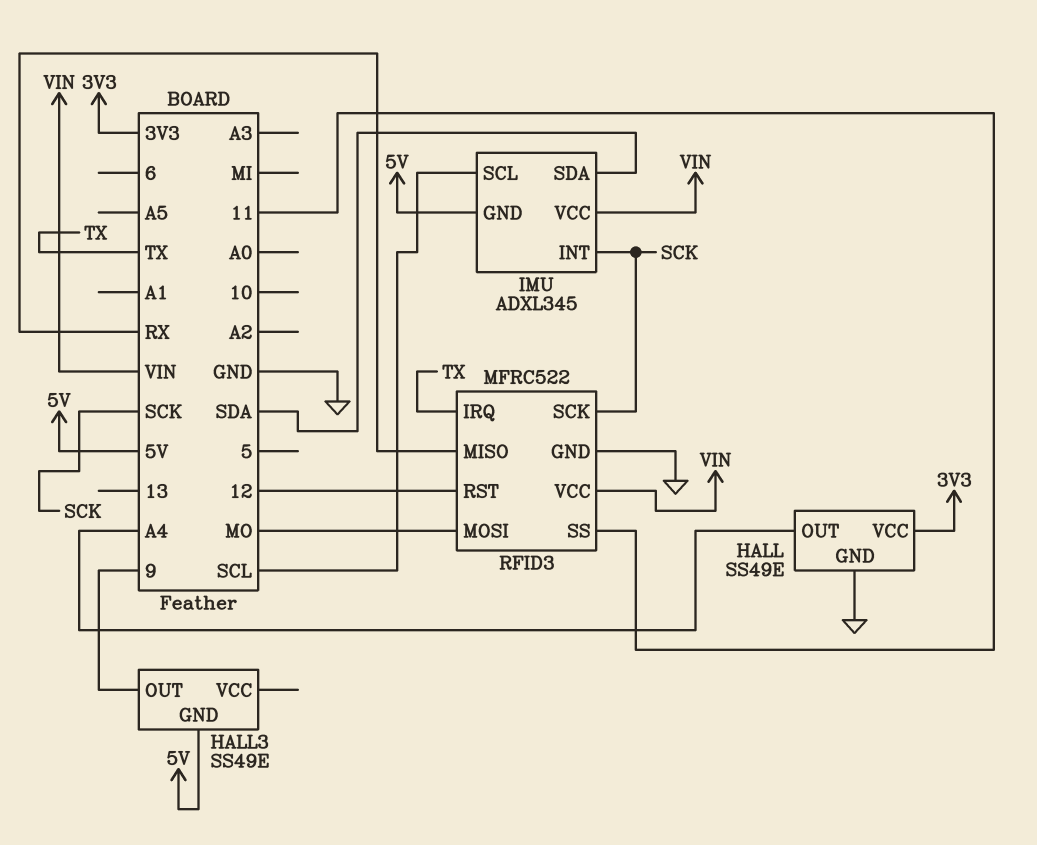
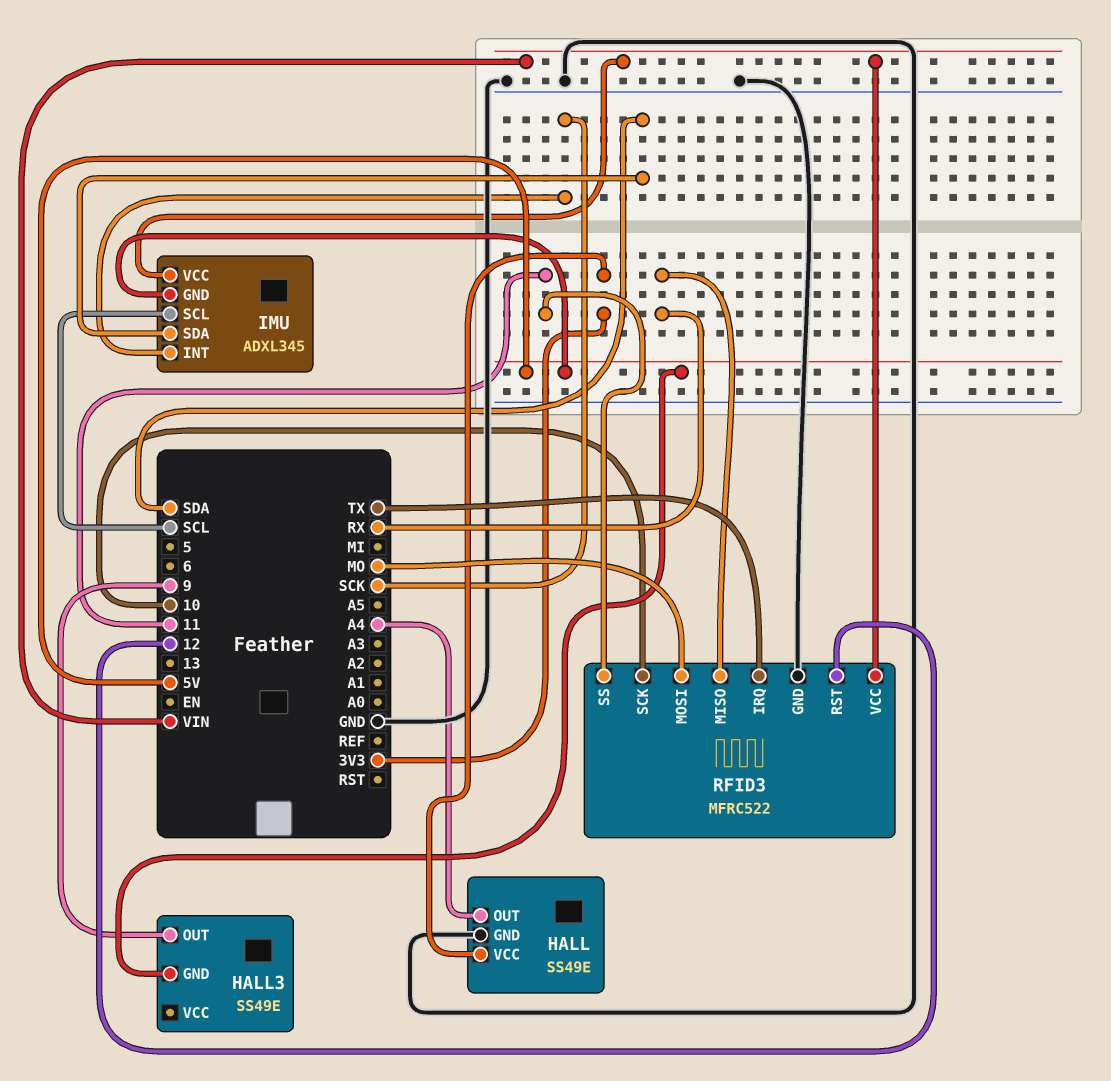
RFID3 pin SCK: SCK -> 10

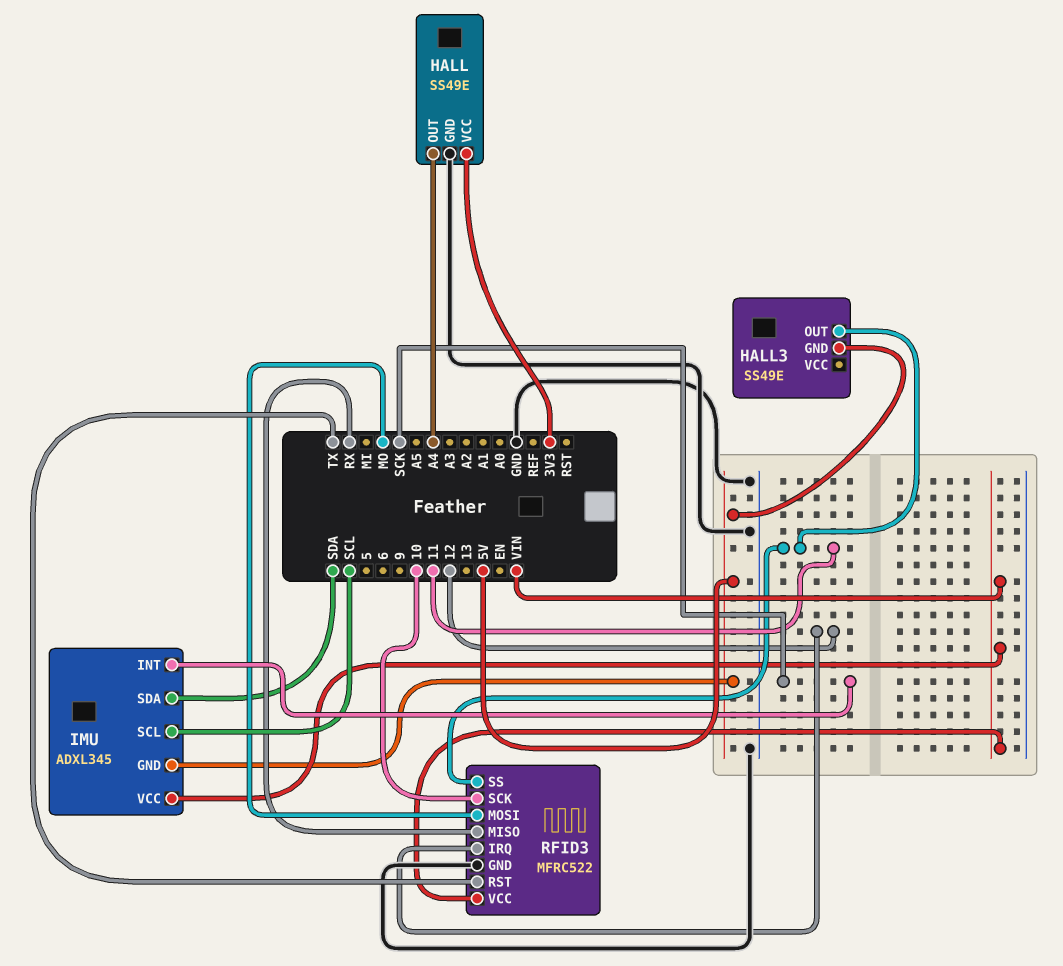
HALL3 pin OUT: 9 -> 11
RFID3 pin IRQ: TX -> 12
RFID3 pin RST: 12 -> TX

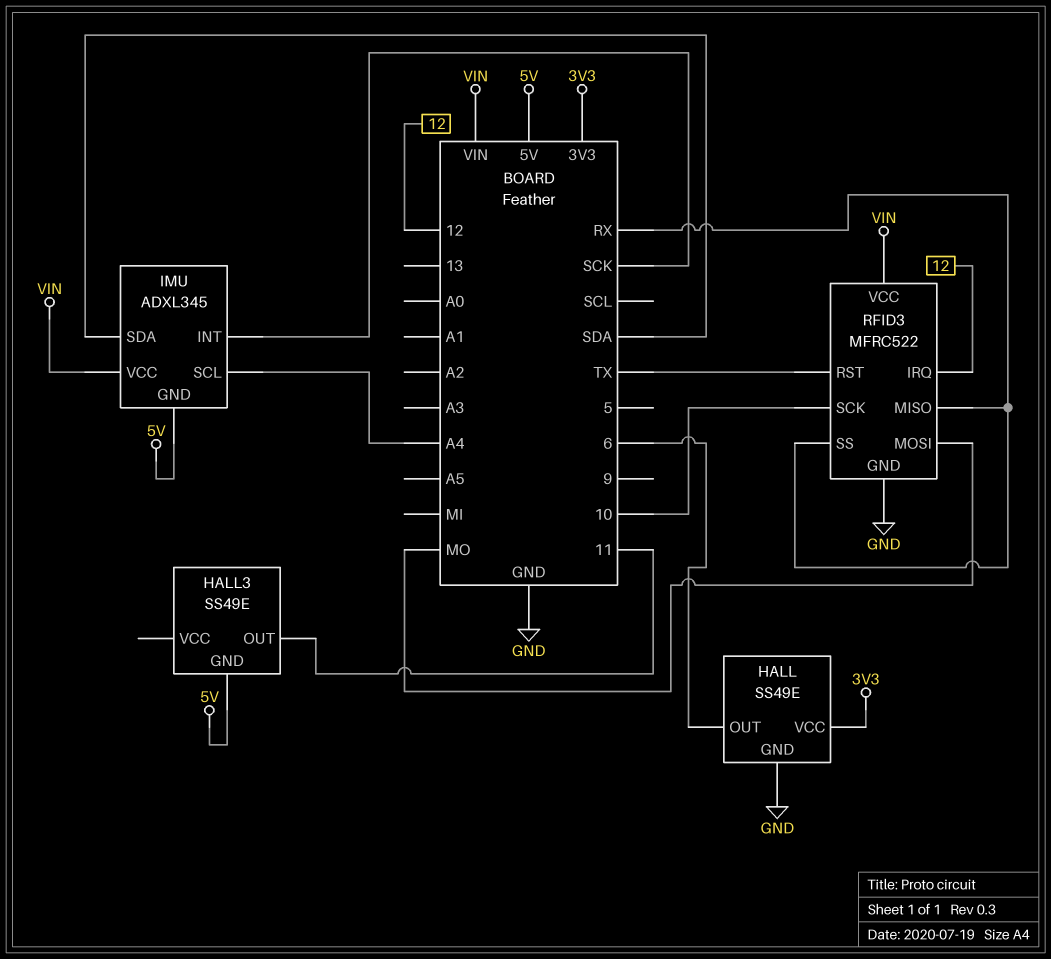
HALL pin OUT: A4 -> 6
IMU pin SCL: SCL -> A4
RFID3 pin SS: 11 -> RX

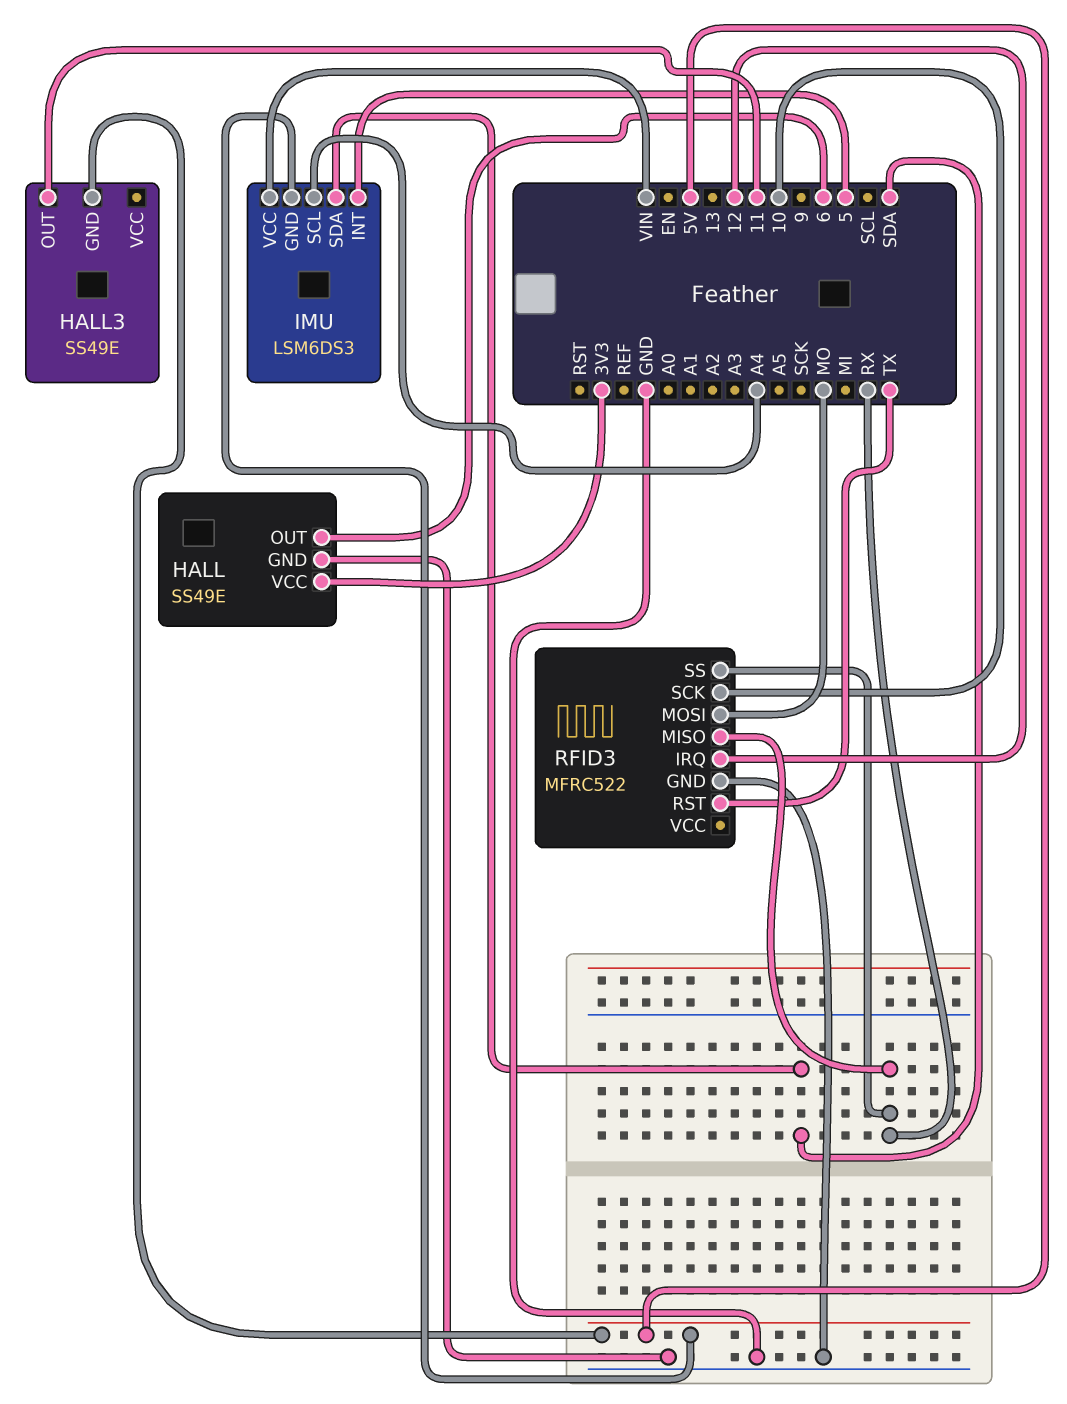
IMU: ADXL345 -> LSM6DS3
IMU pin INT: SCK -> 5
RFID3 pin VCC: VIN -> none

